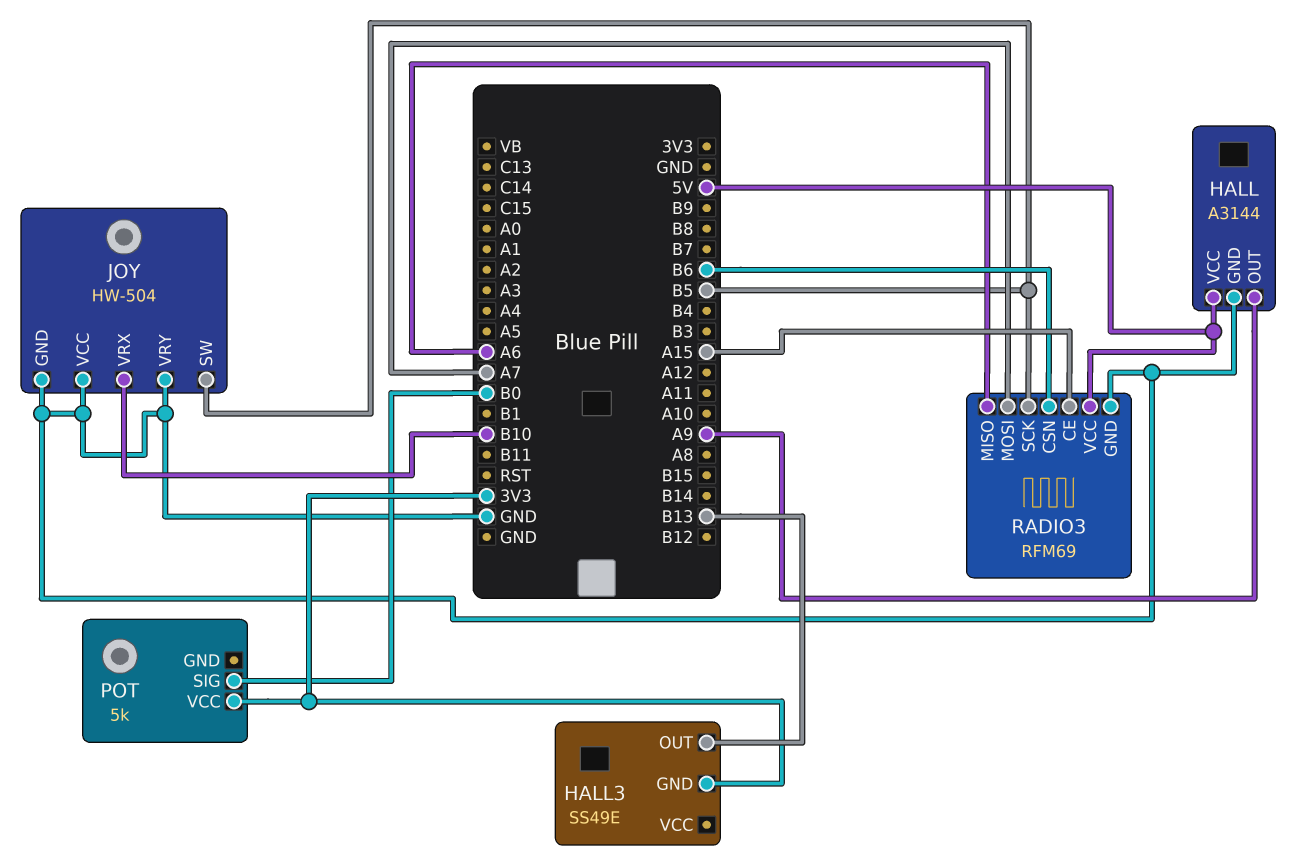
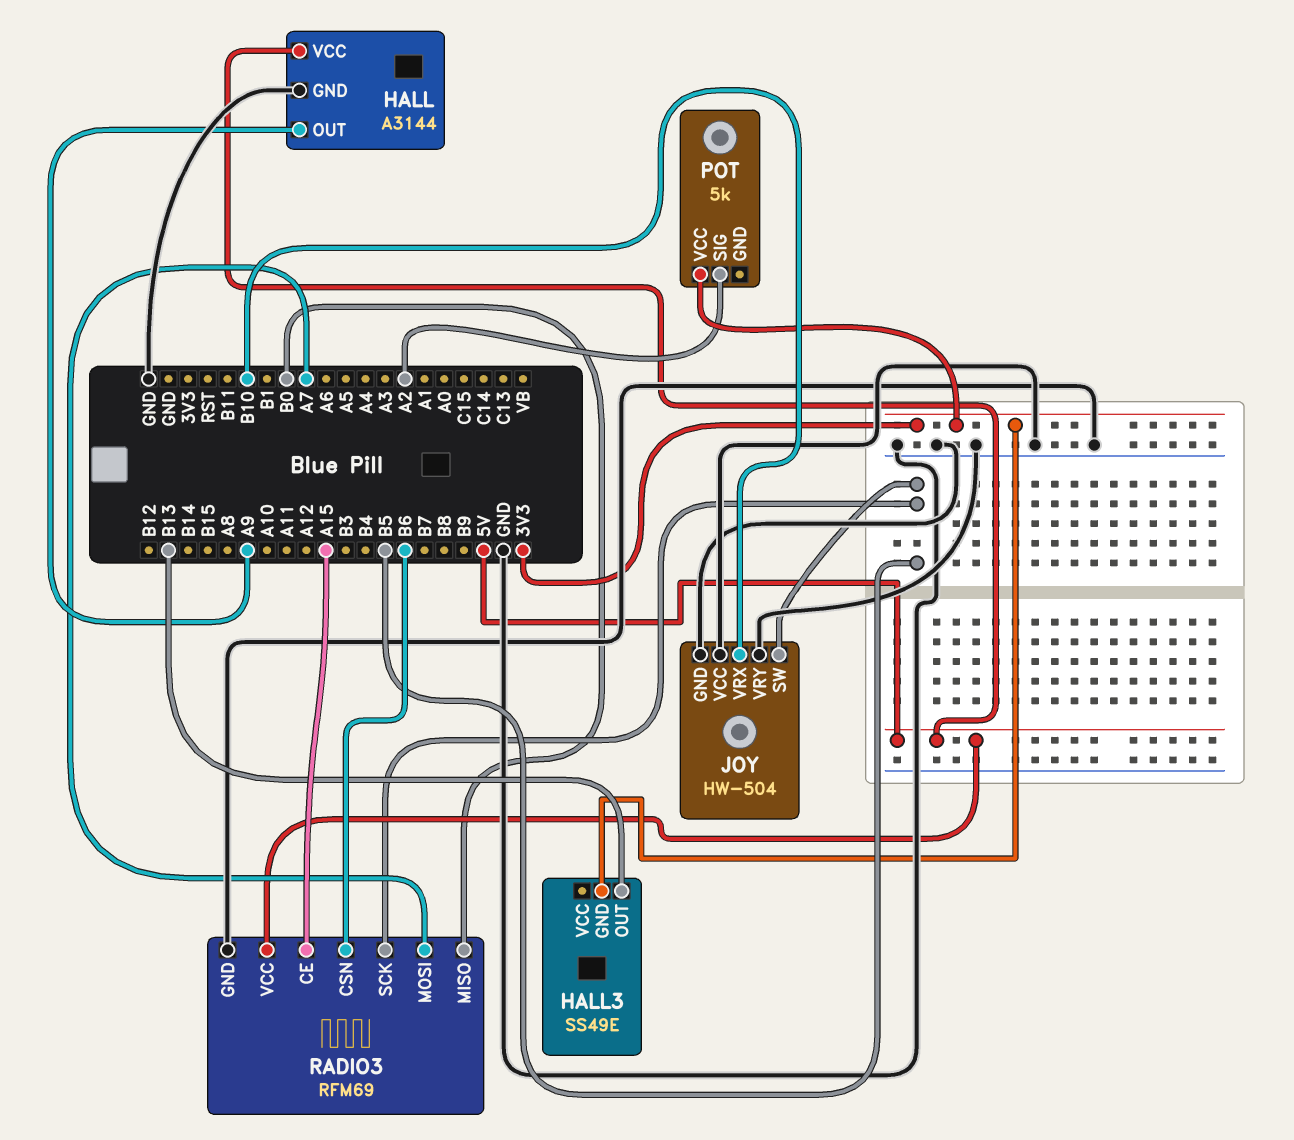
POT pin SIG: B0 -> A2
RADIO3 pin MISO: A6 -> B0

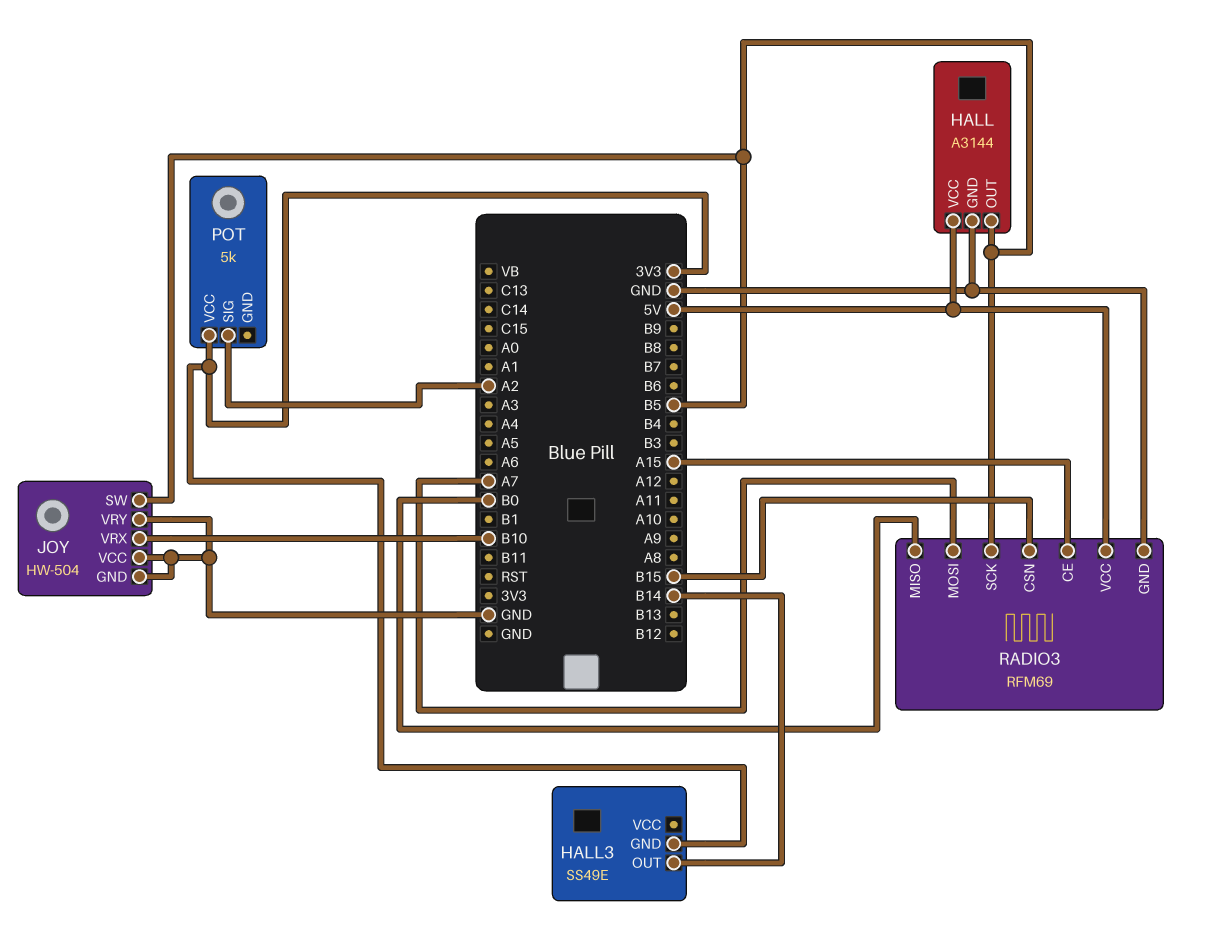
HALL pin OUT: A9 -> B5
HALL3 pin OUT: B13 -> B14
RADIO3 pin CSN: B6 -> B15

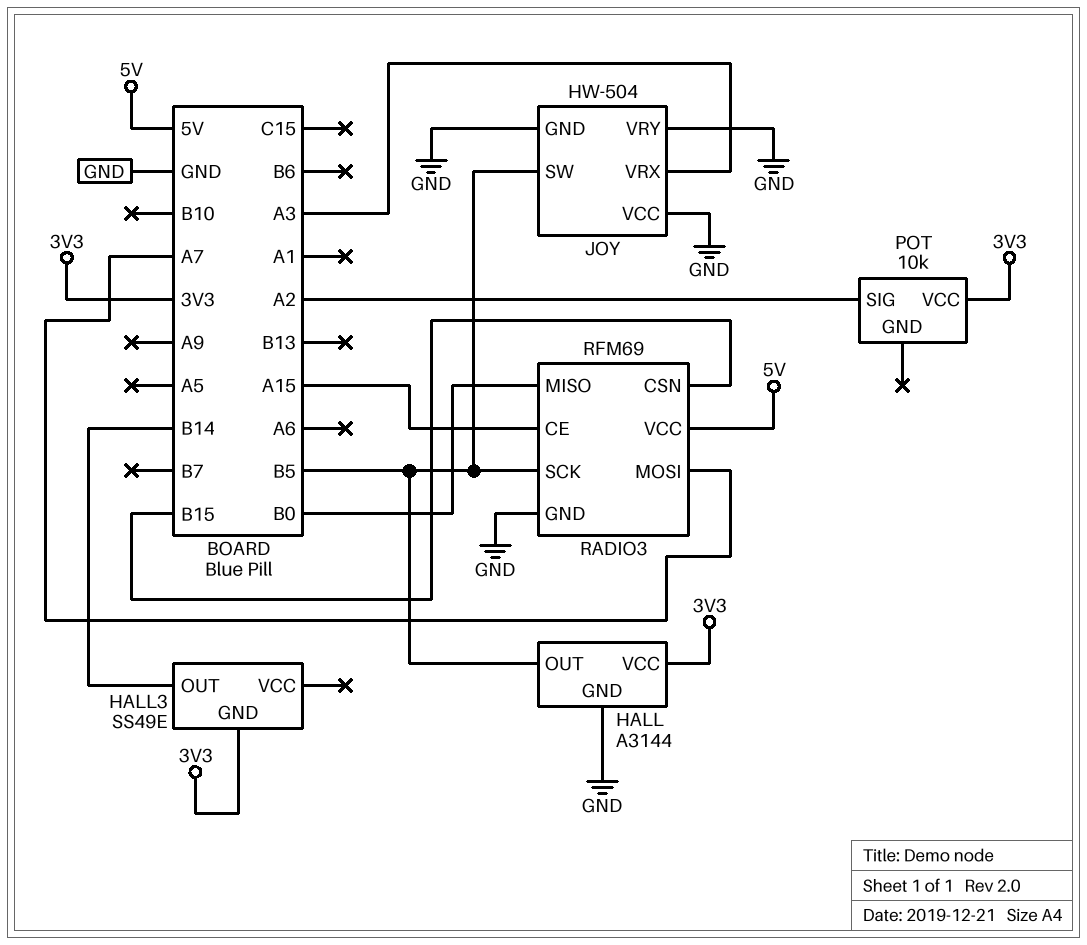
HALL pin VCC: 5V -> 3V3
JOY pin VRX: B10 -> A3
POT: 5k -> 10k

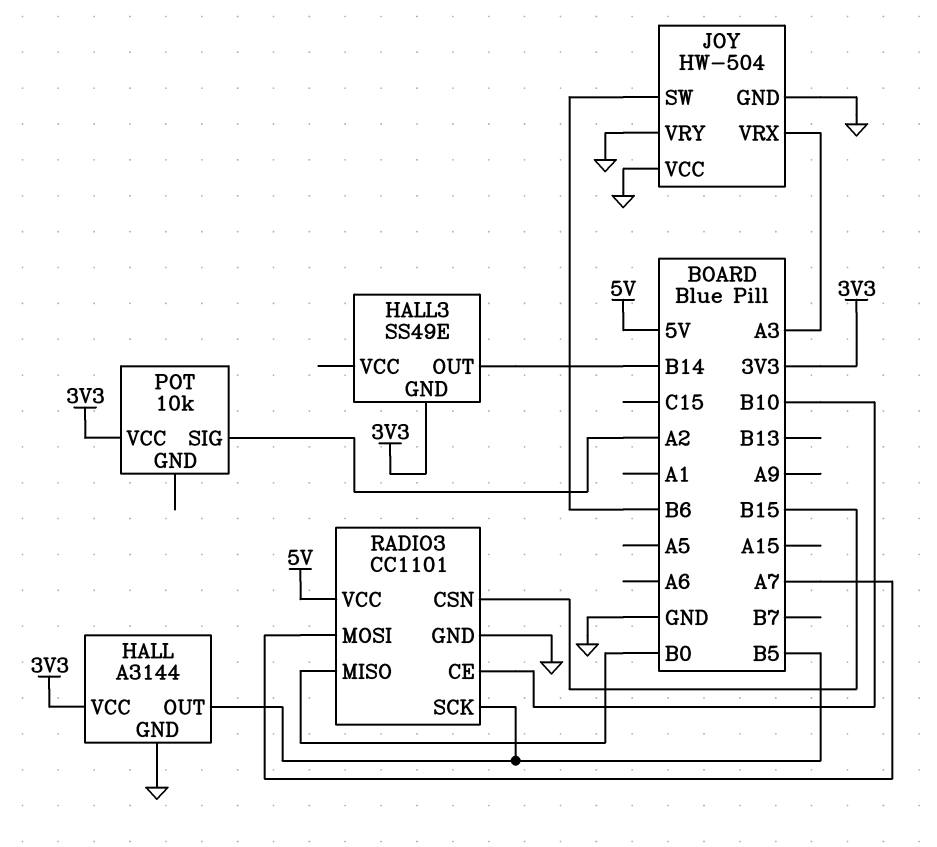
JOY pin SW: B5 -> B6
RADIO3: RFM69 -> CC1101
RADIO3 pin CE: A15 -> B10

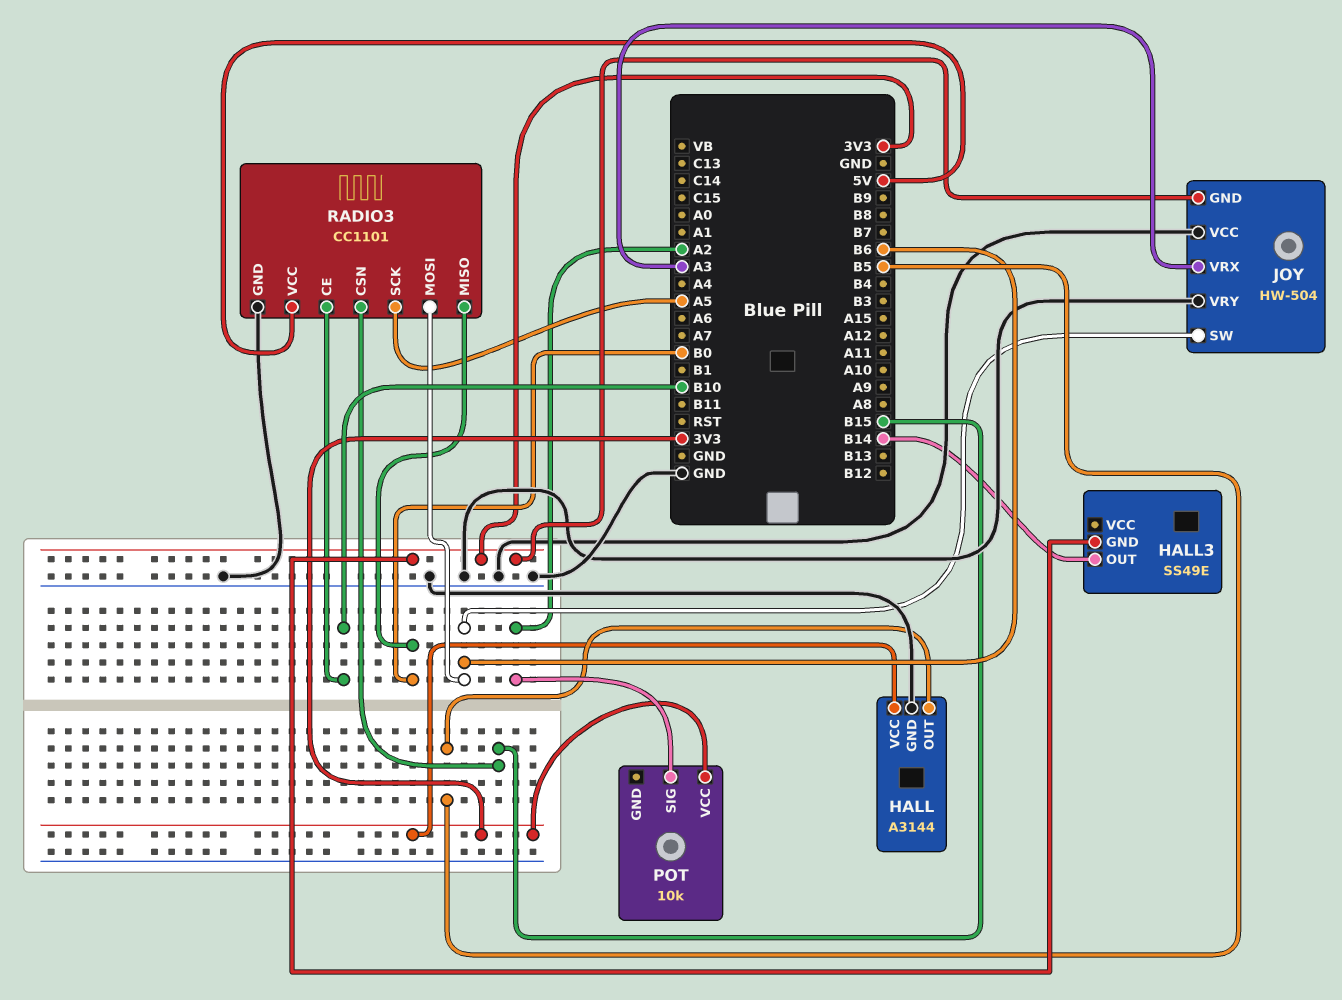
JOY pin GND: GND -> 3V3
RADIO3 pin MOSI: A7 -> B6
RADIO3 pin SCK: B5 -> A5

